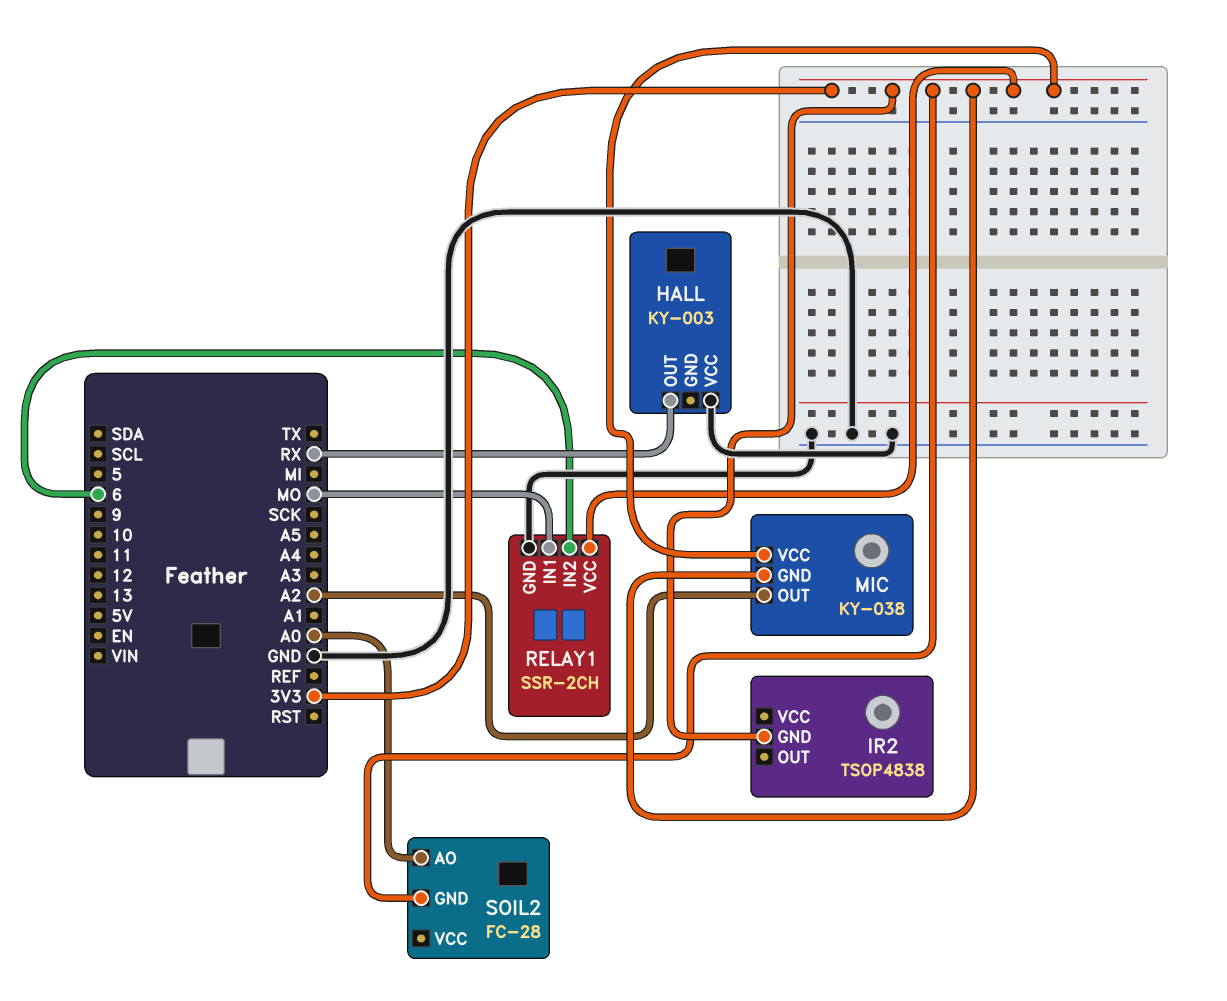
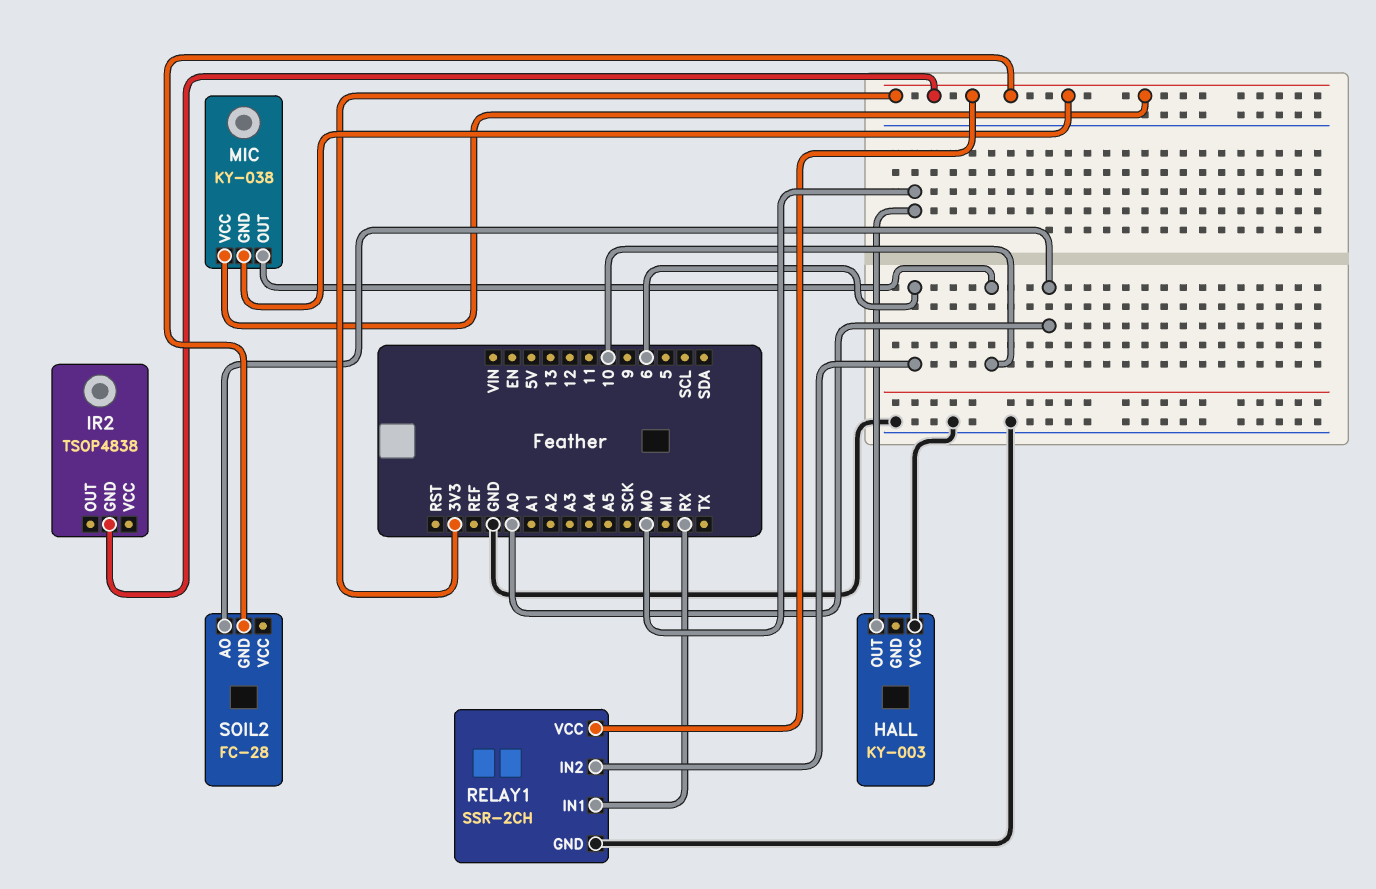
HALL pin OUT: RX -> MO
MIC pin OUT: A2 -> 10
RELAY1 pin IN1: MO -> RX

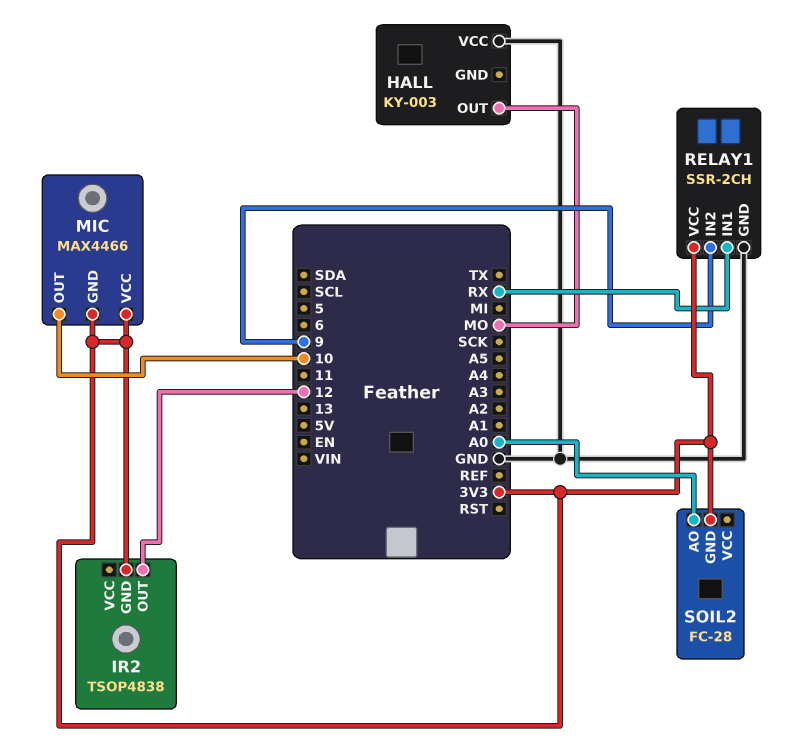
IR2 pin OUT: none -> 12
MIC: KY-038 -> MAX4466
RELAY1 pin IN2: 6 -> 9

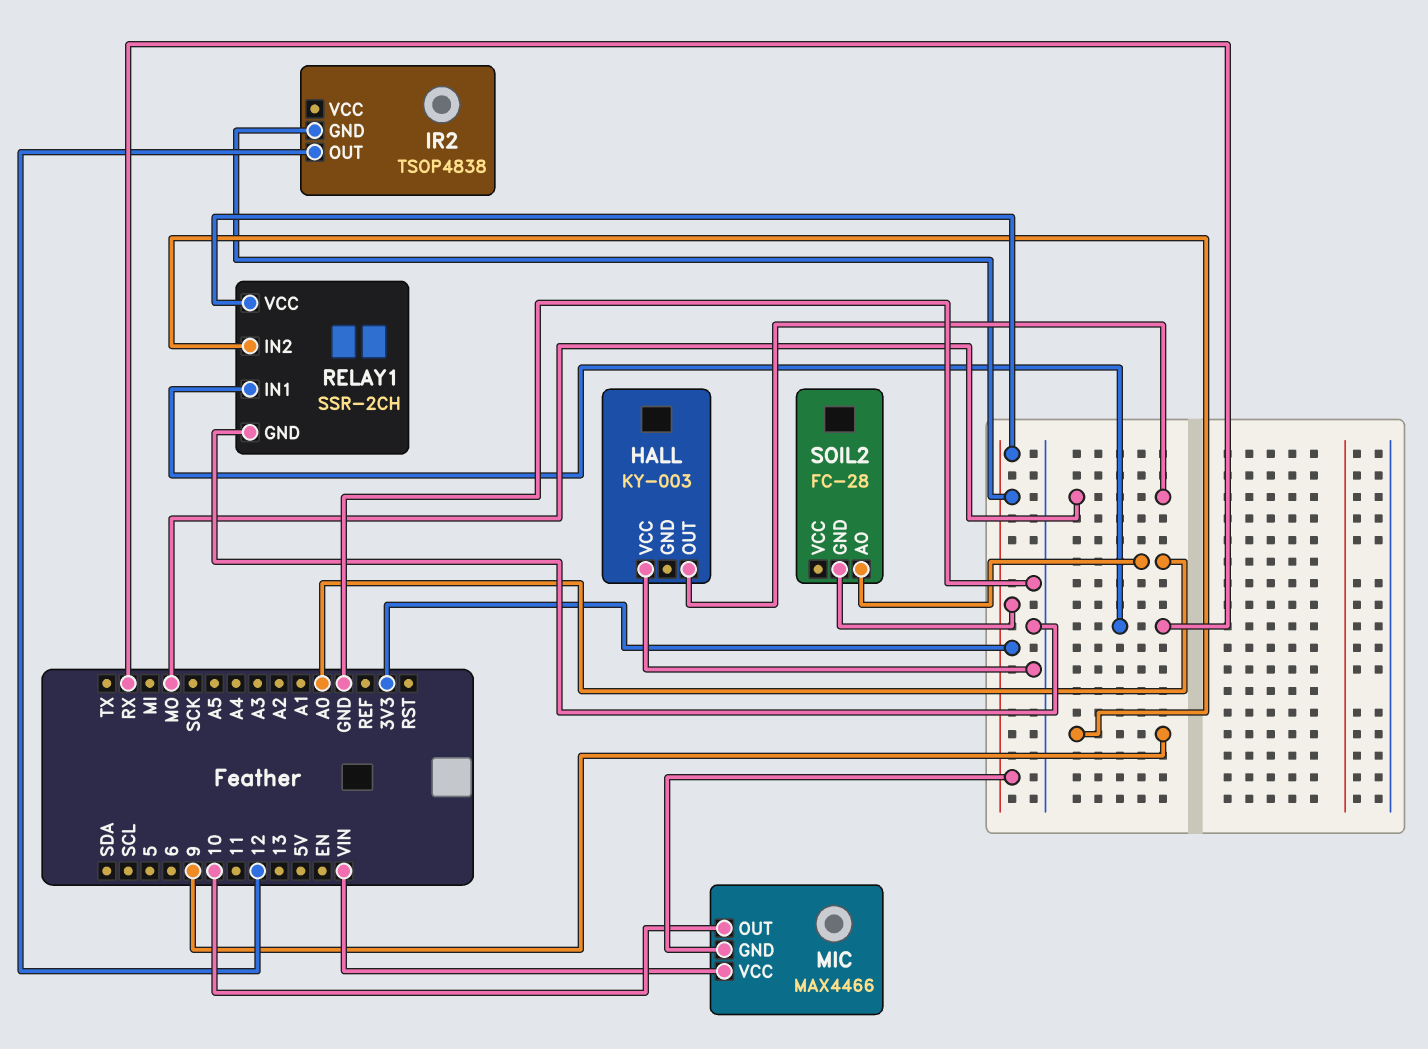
MIC pin VCC: 3V3 -> VIN

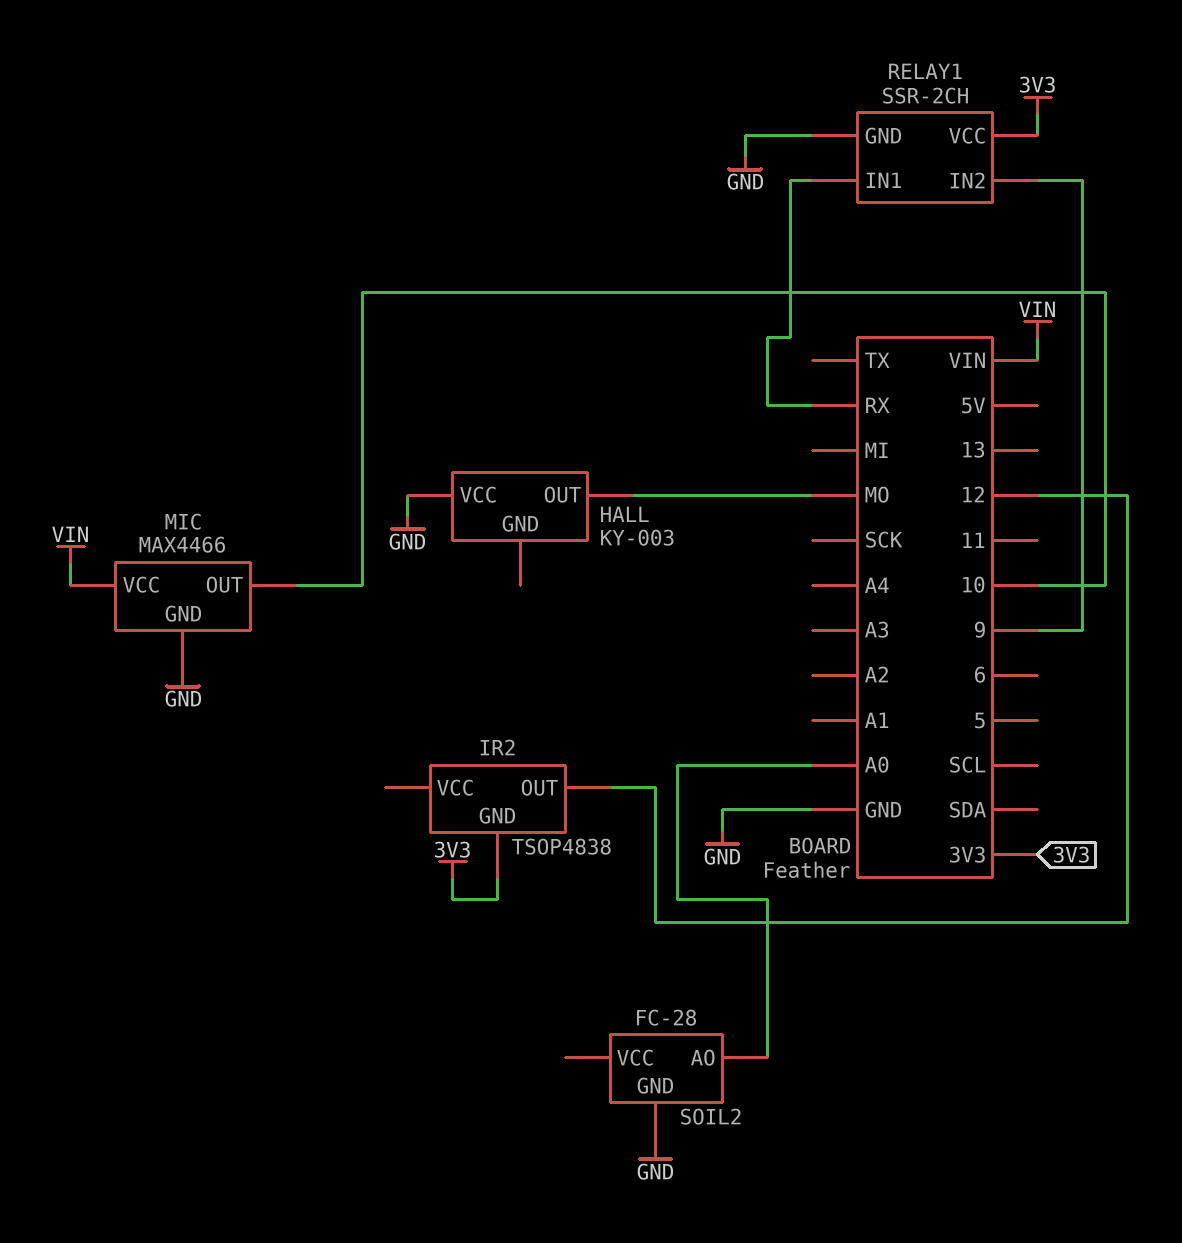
MIC pin GND: 3V3 -> GND
SOIL2 pin GND: 3V3 -> GND

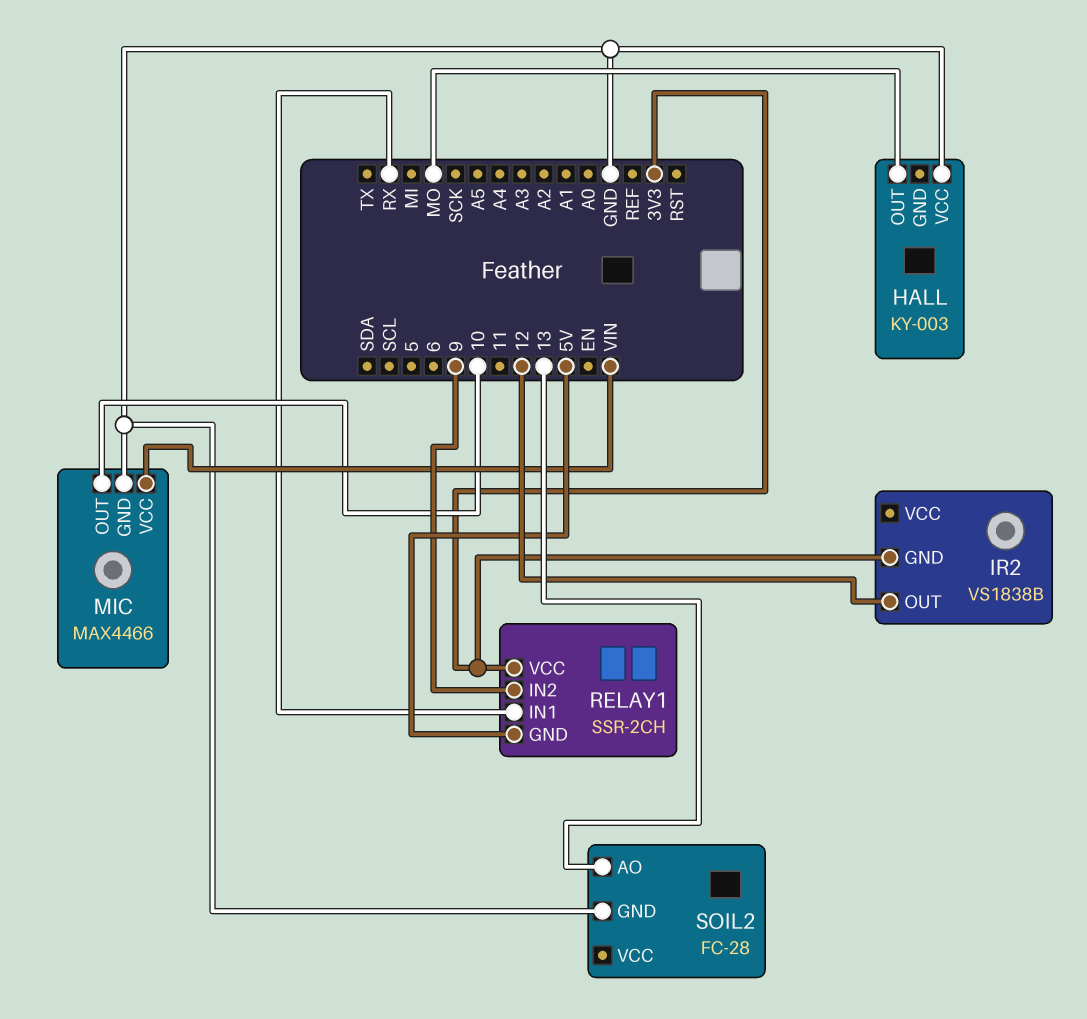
IR2: TSOP4838 -> VS1838B
RELAY1 pin GND: GND -> 5V
SOIL2 pin AO: A0 -> 13

